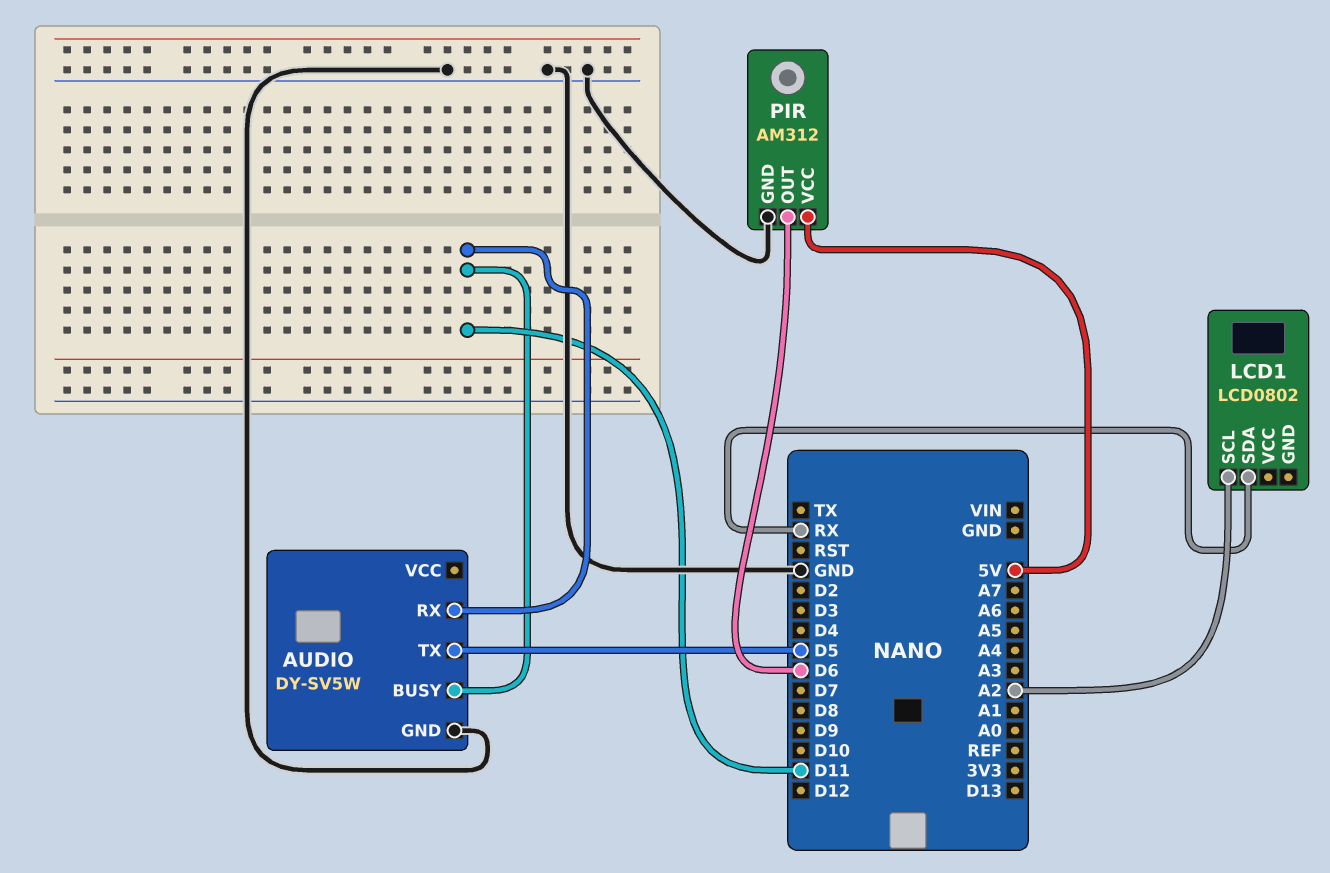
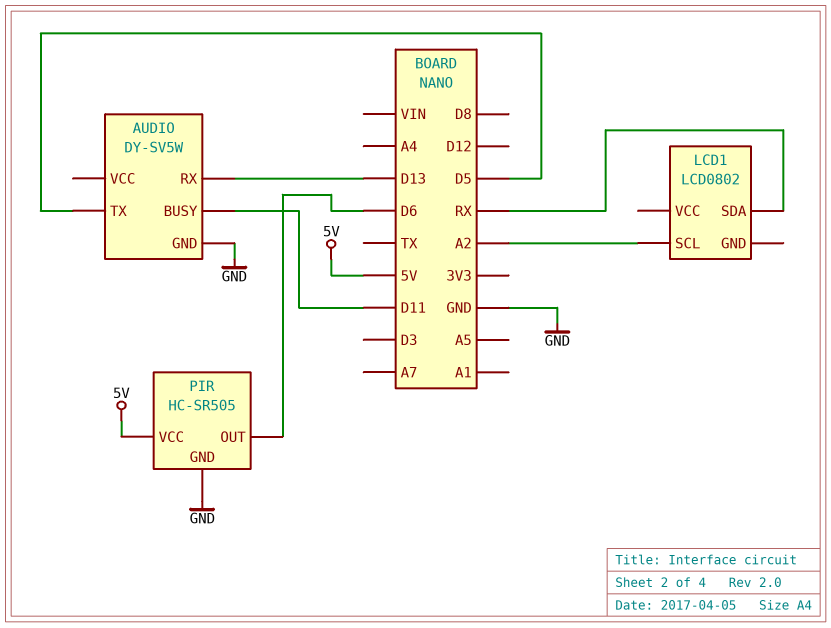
AUDIO pin RX: D11 -> D13
PIR: AM312 -> HC-SR505

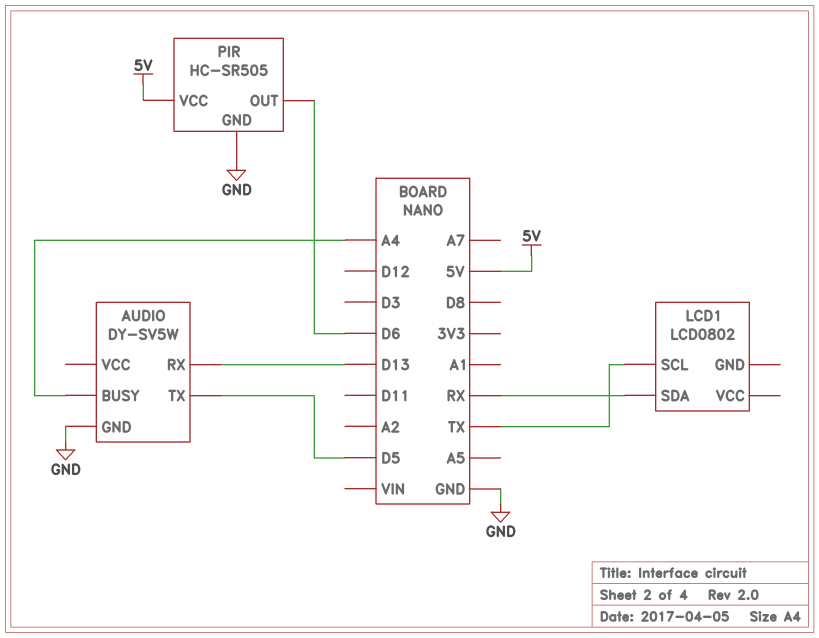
AUDIO pin BUSY: D11 -> A4
LCD1 pin SCL: A2 -> TX

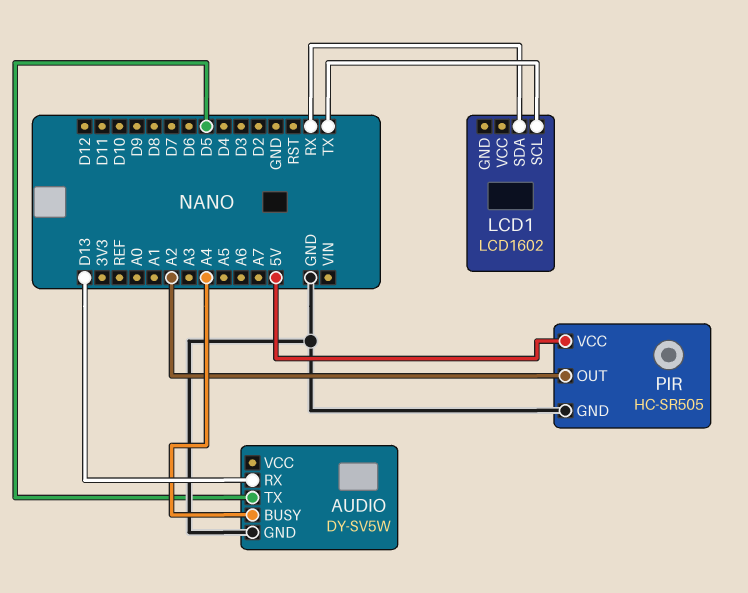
LCD1: LCD0802 -> LCD1602
PIR pin OUT: D6 -> A2

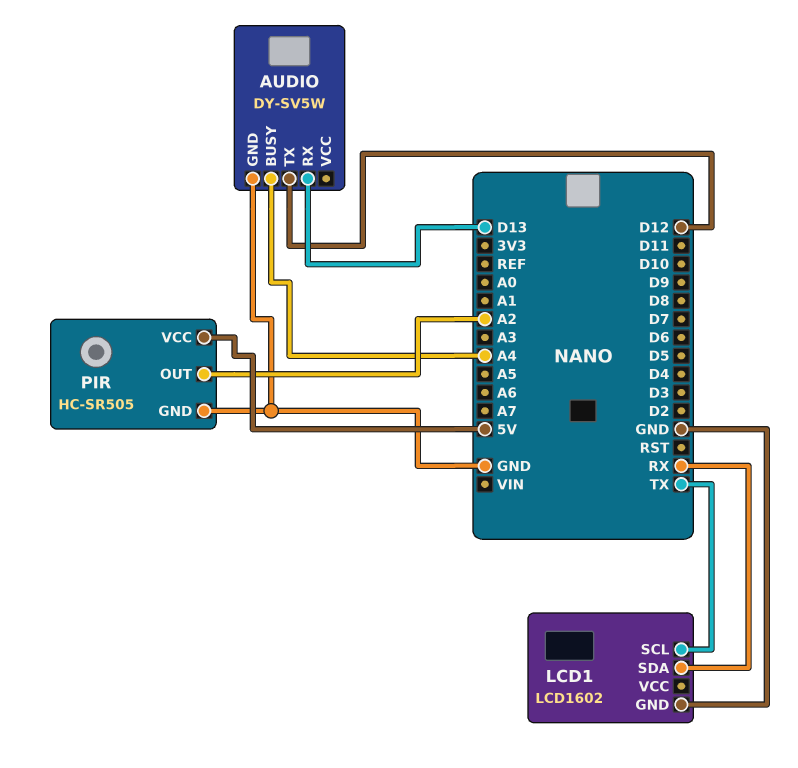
AUDIO pin TX: D5 -> D12
LCD1 pin GND: none -> GND

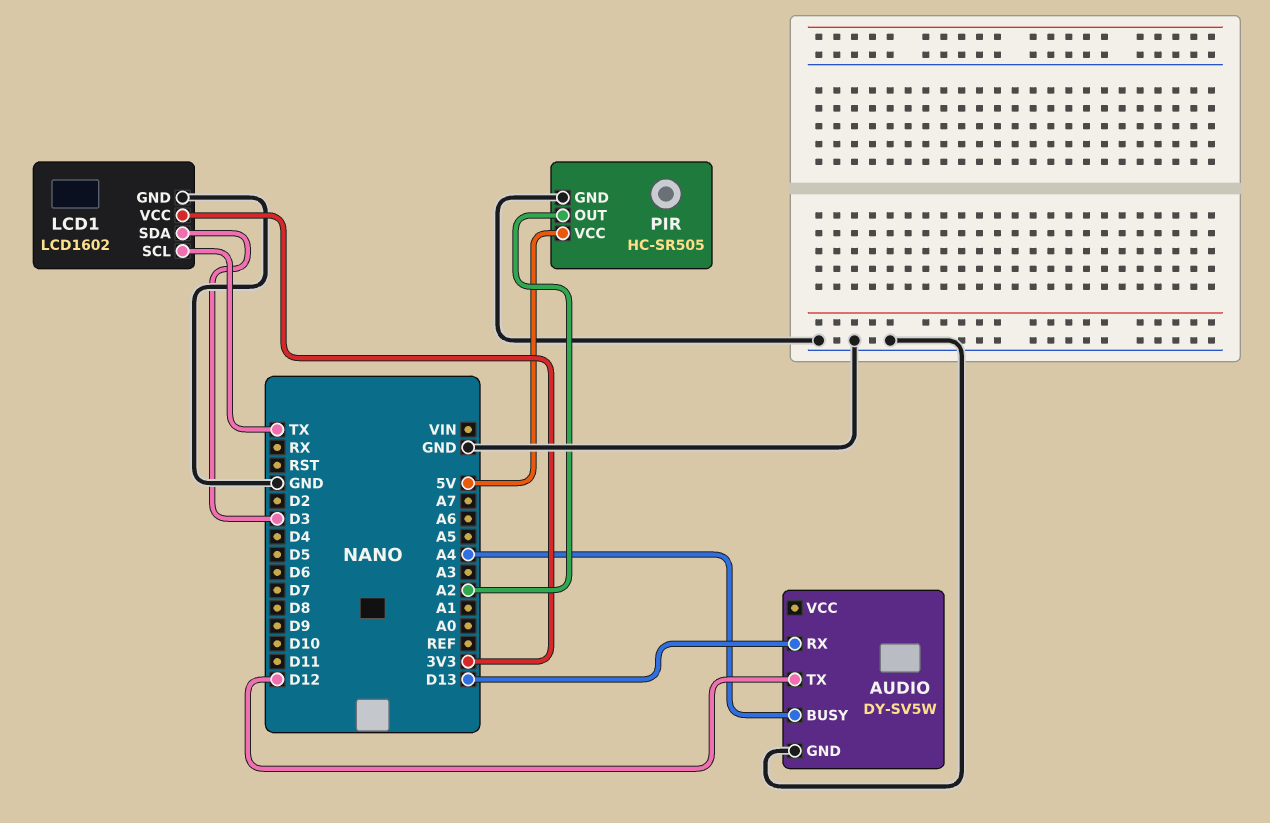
LCD1 pin SDA: RX -> D3
LCD1 pin VCC: none -> 3V3

